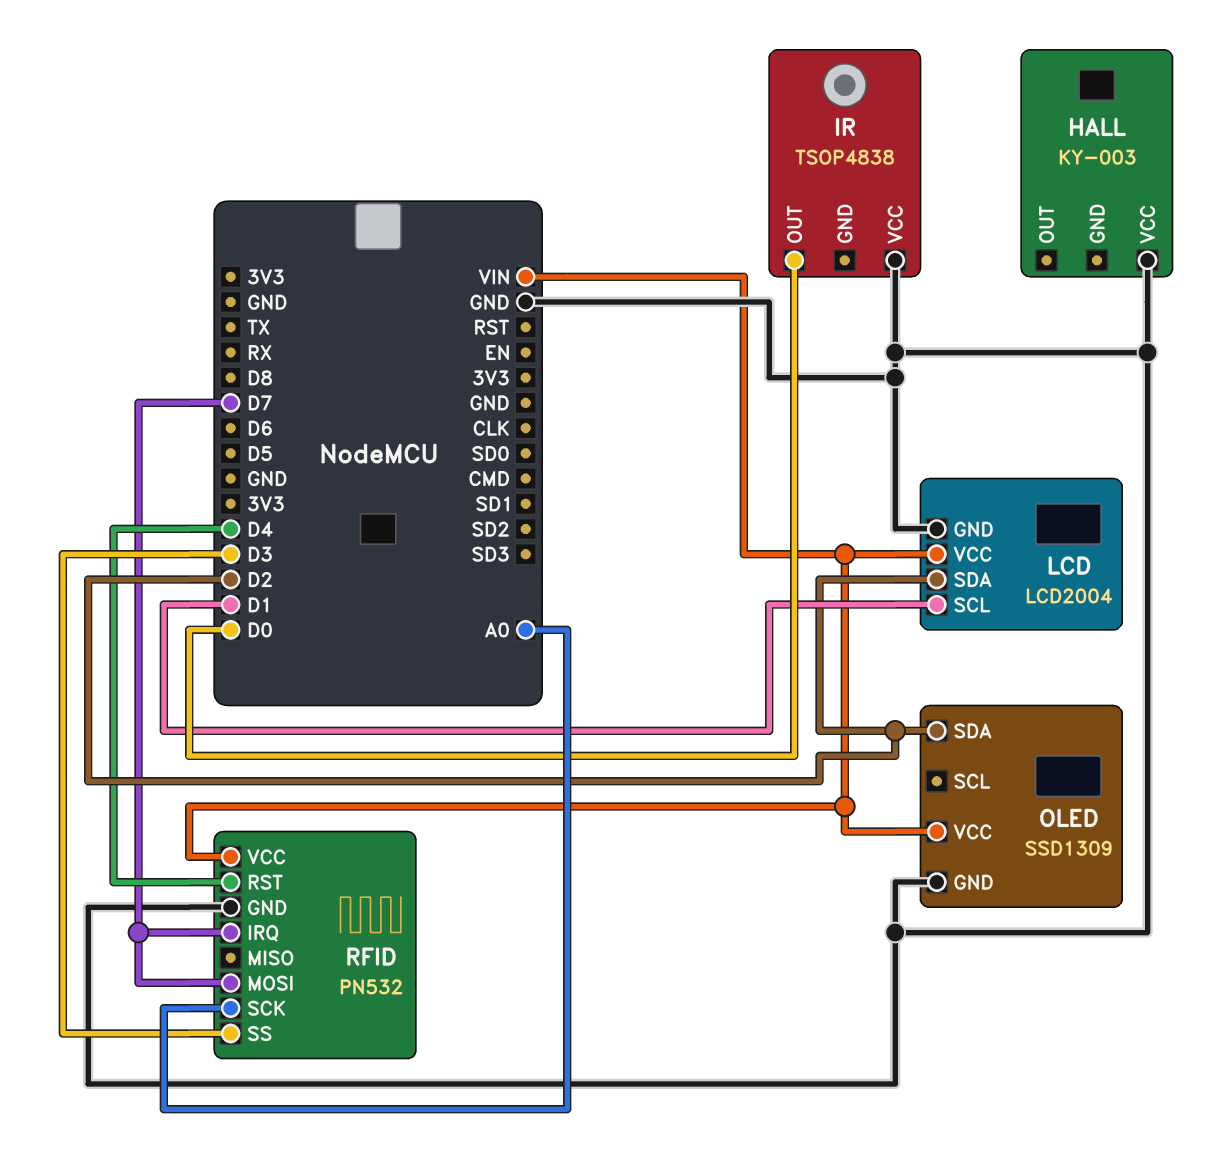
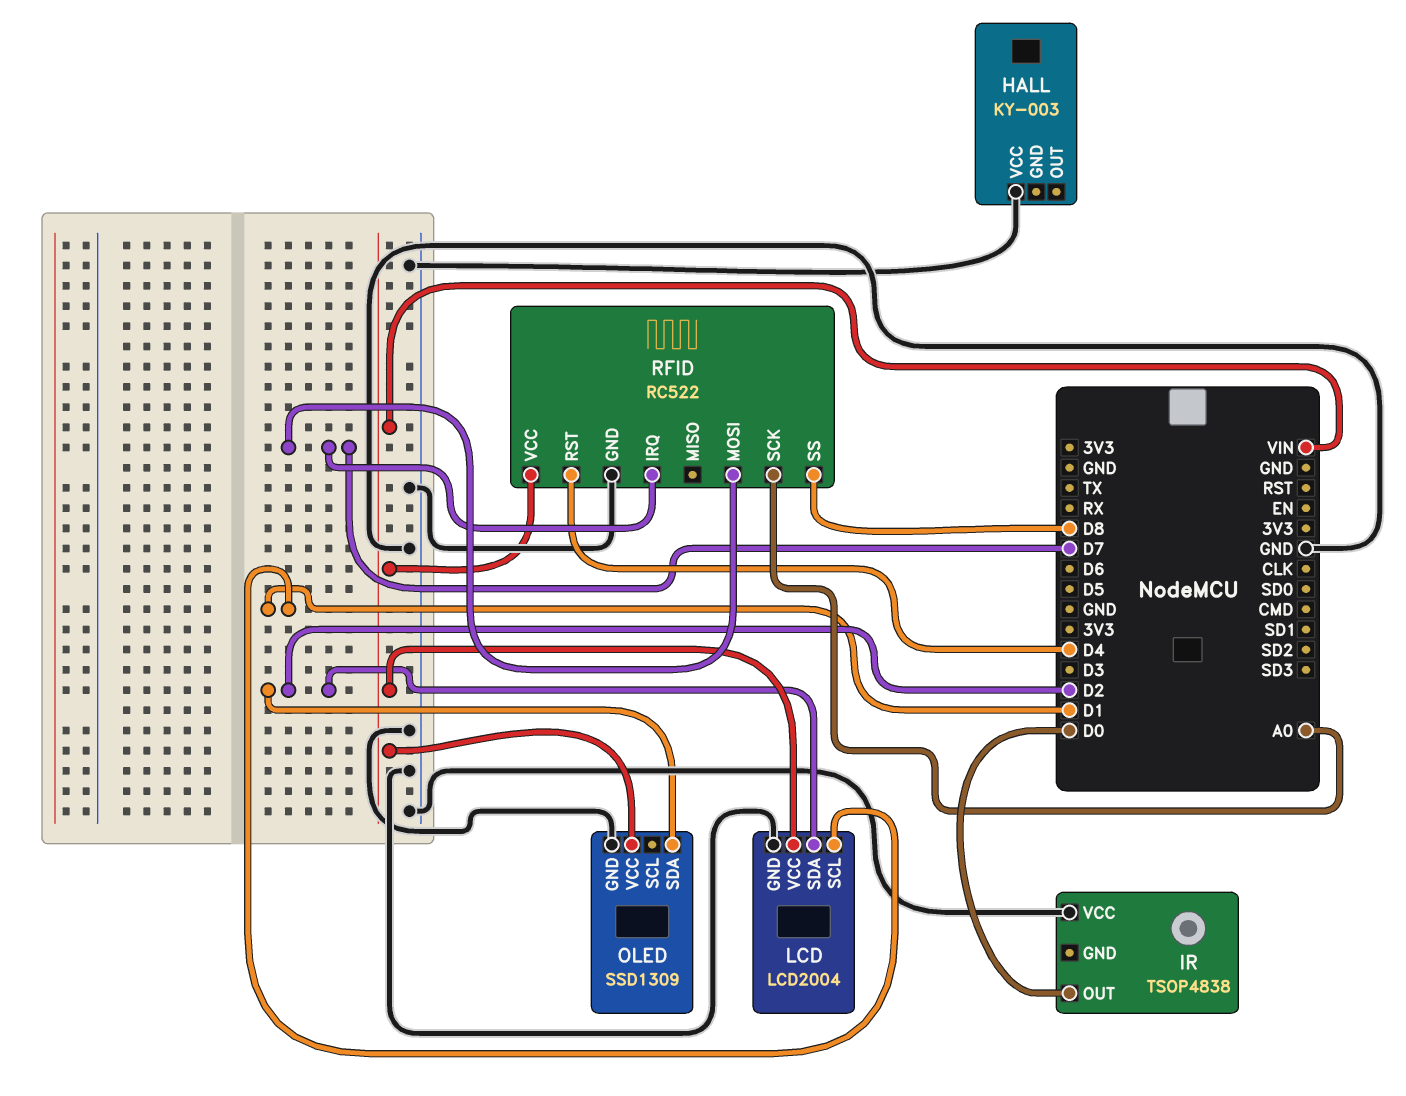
RFID: PN532 -> RC522
RFID pin SS: D3 -> D8

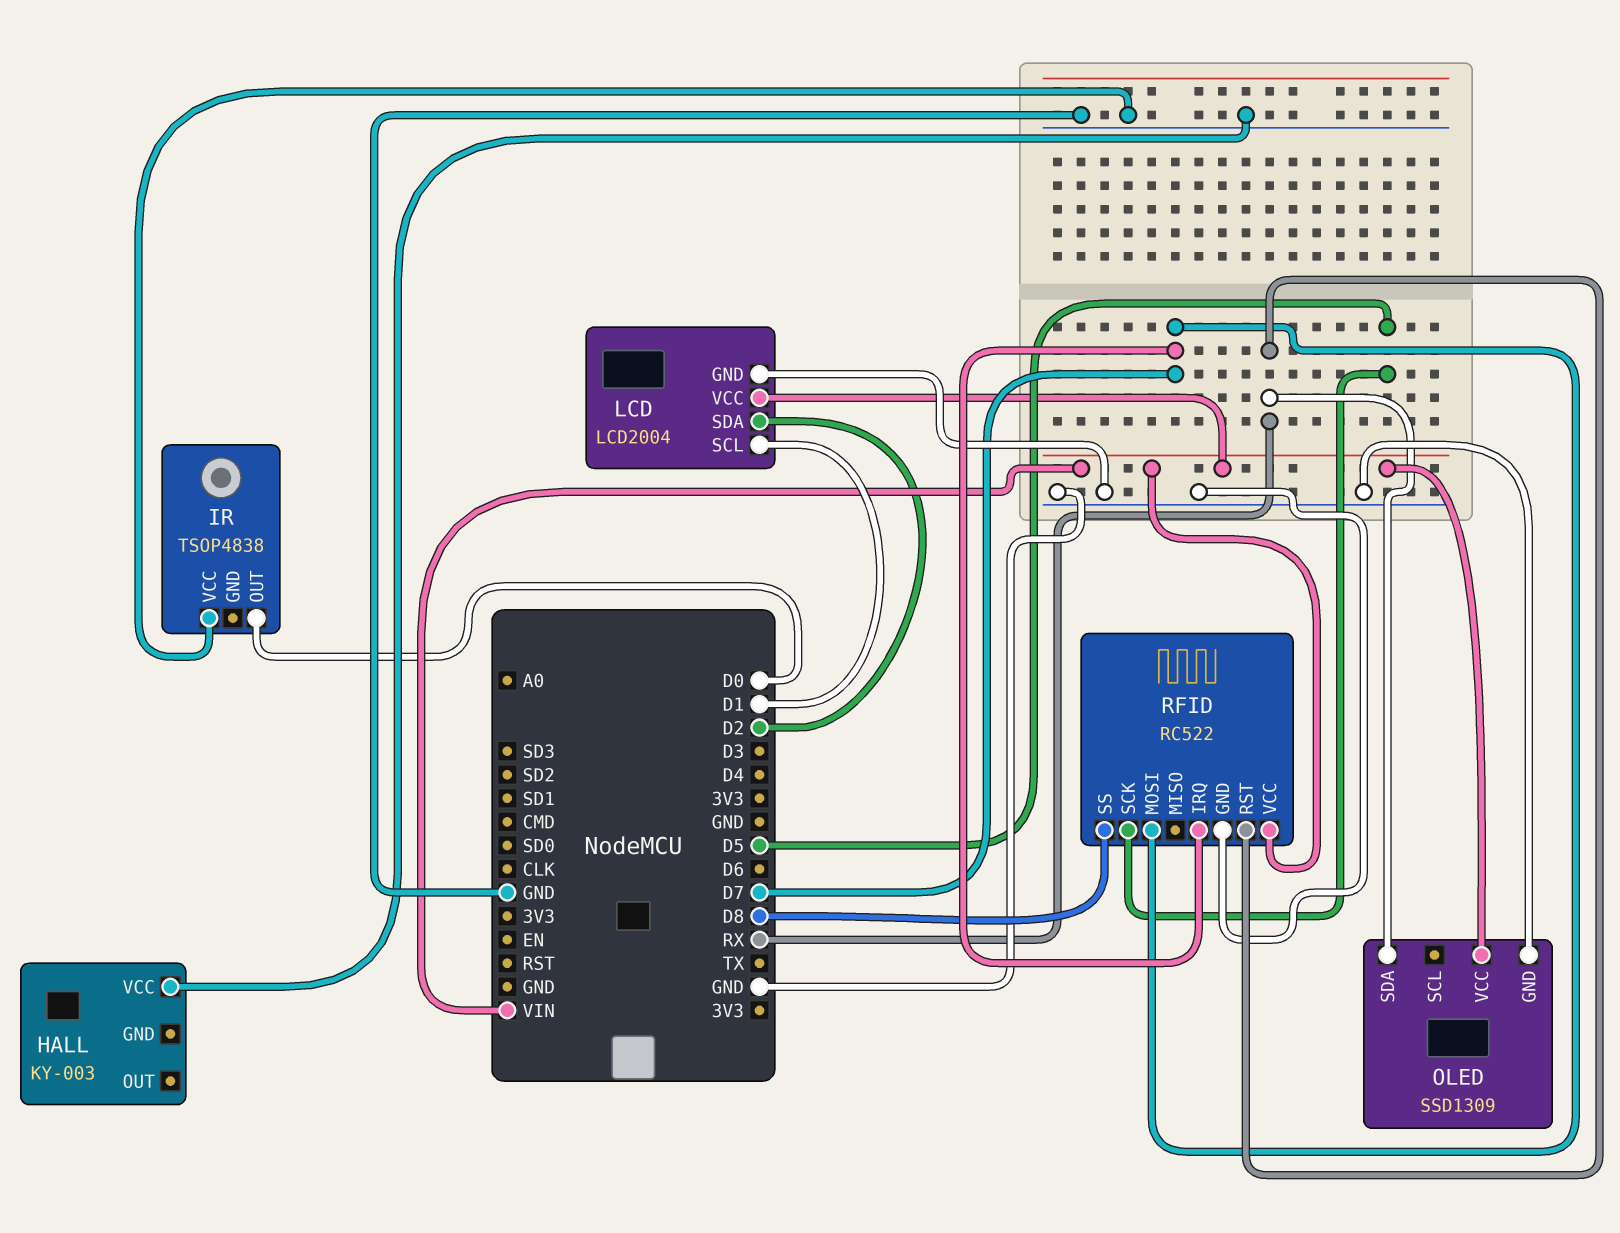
OLED pin SDA: D2 -> RX
RFID pin RST: D4 -> RX
RFID pin SCK: A0 -> D5

